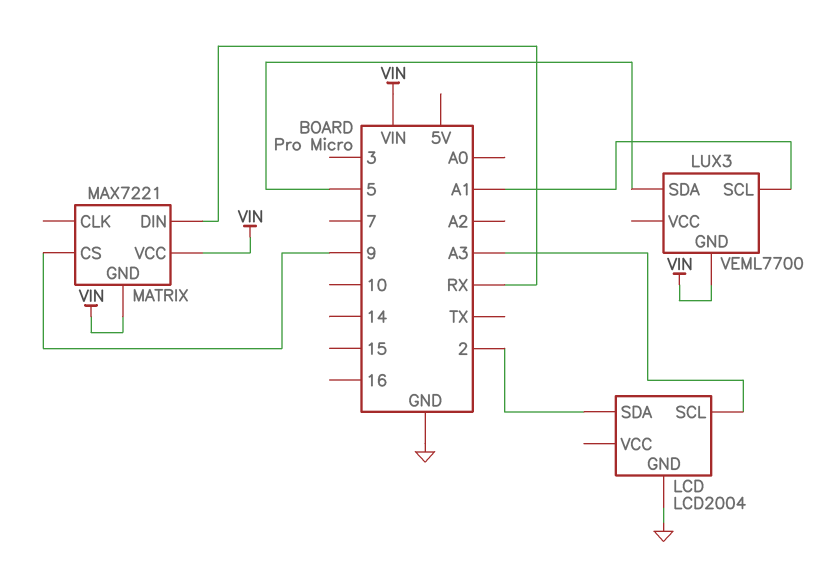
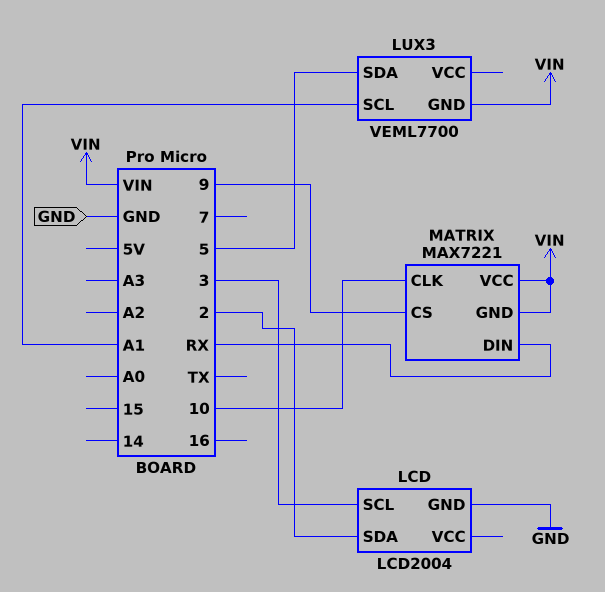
LCD pin SCL: A3 -> 3
MATRIX pin CLK: none -> 10

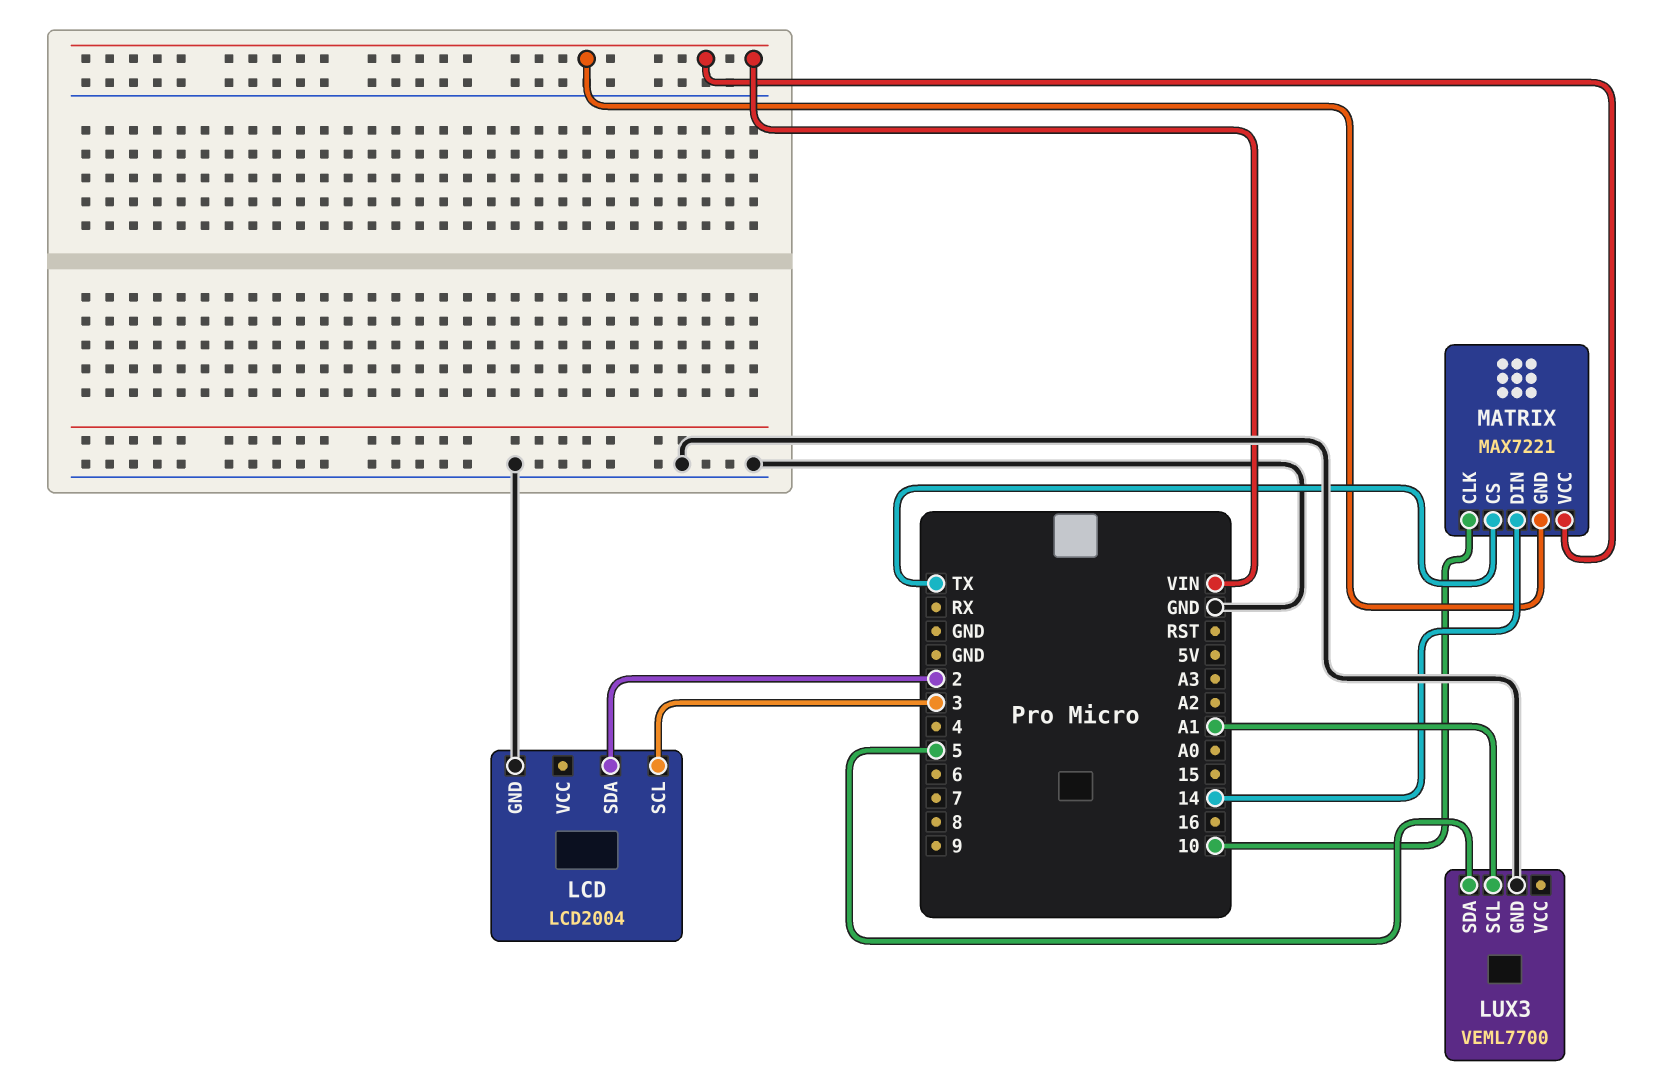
LUX3 pin GND: VIN -> GND
MATRIX pin CS: 9 -> TX
MATRIX pin DIN: RX -> 14

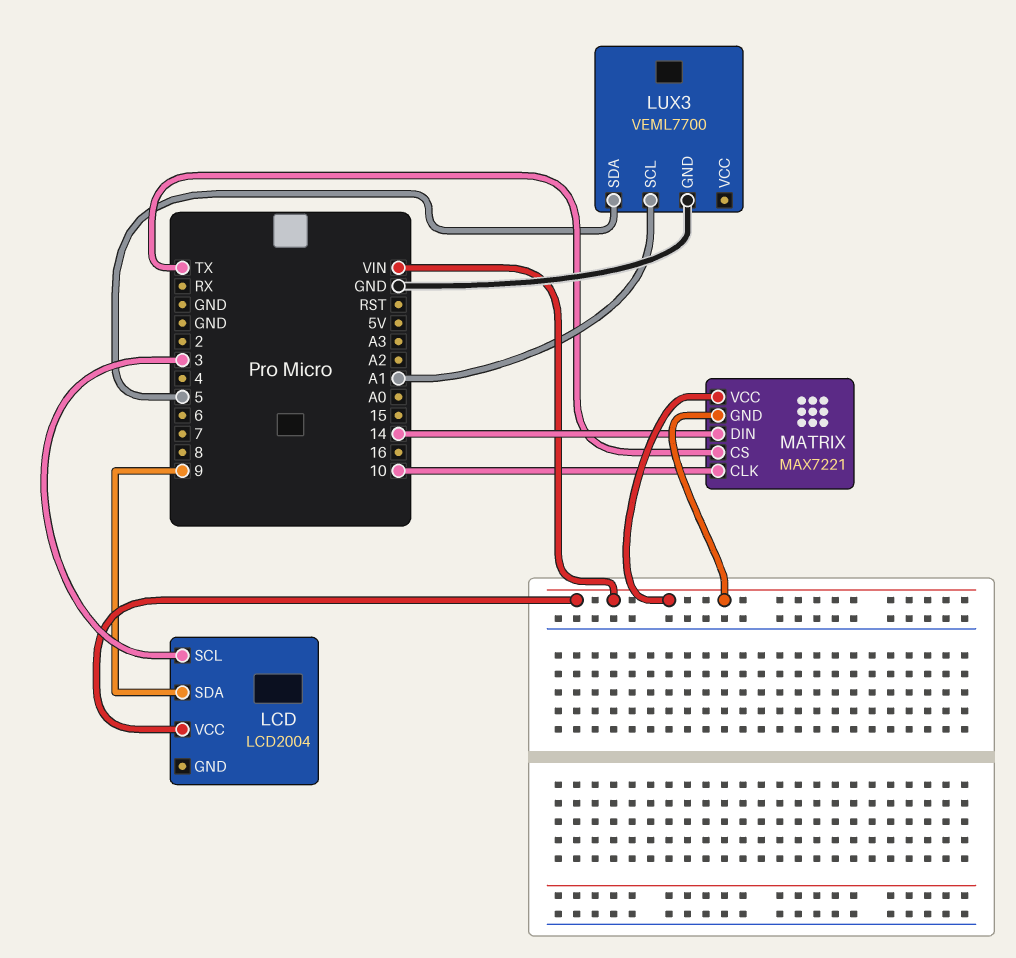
LCD pin GND: GND -> none
LCD pin SDA: 2 -> 9
LCD pin VCC: none -> VIN

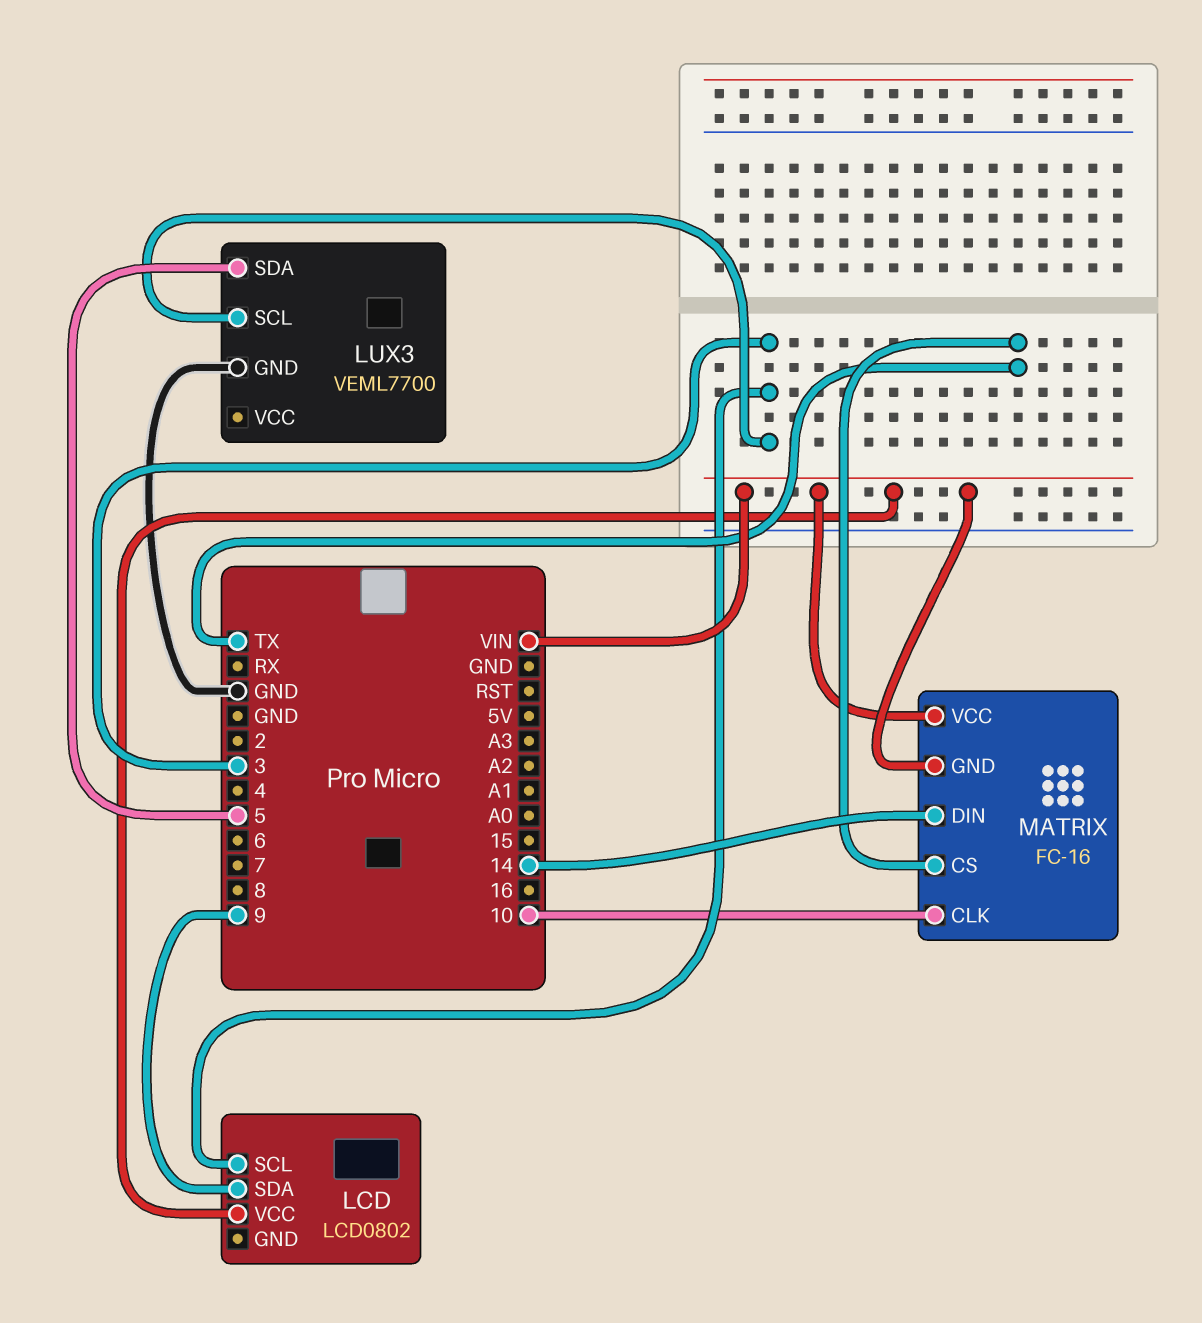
LCD: LCD2004 -> LCD0802
LUX3 pin SCL: A1 -> 3
MATRIX: MAX7221 -> FC-16

